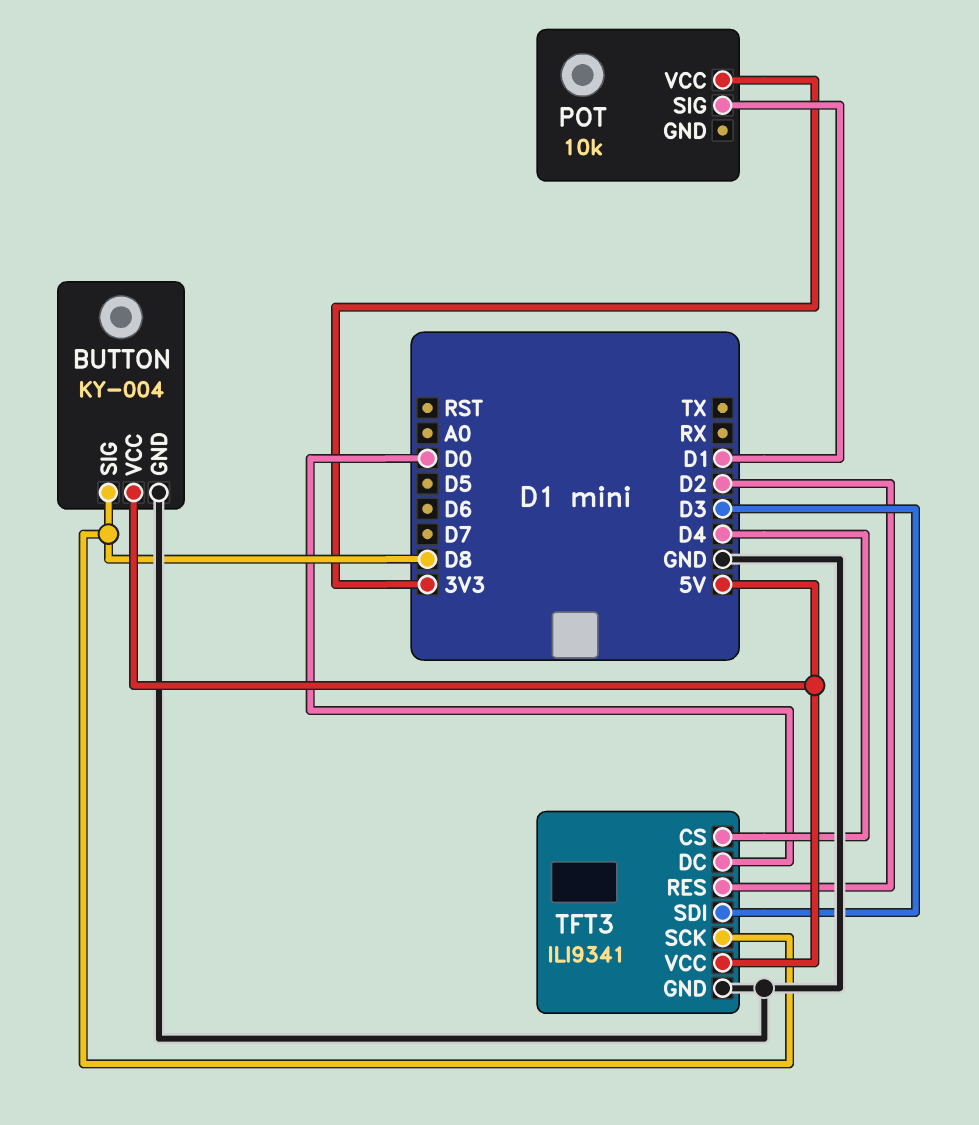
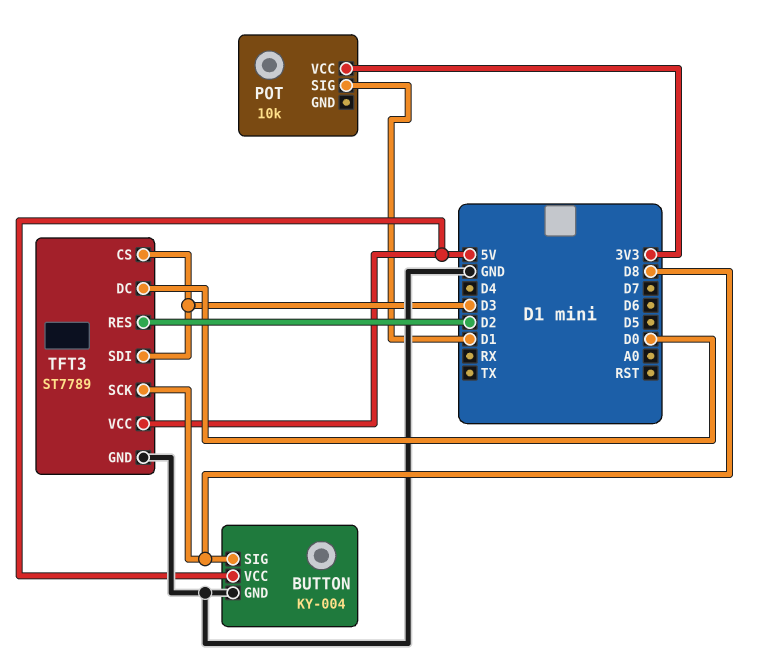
TFT3: ILI9341 -> ST7789
TFT3 pin CS: D4 -> D3

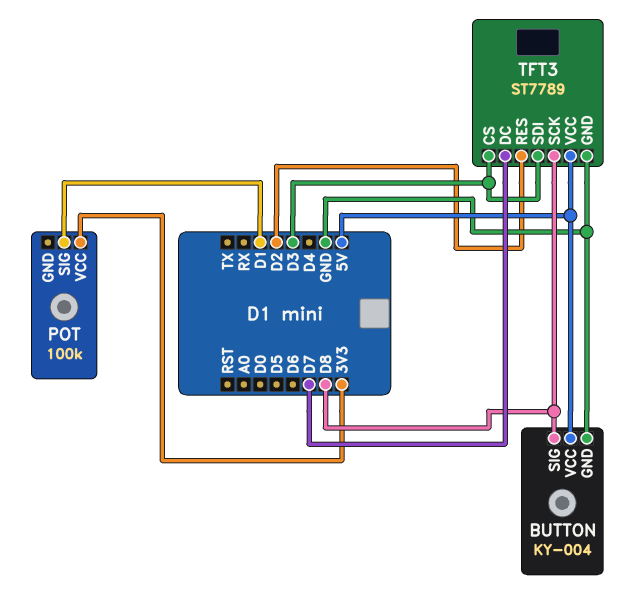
POT: 10k -> 100k
TFT3 pin DC: D0 -> D7

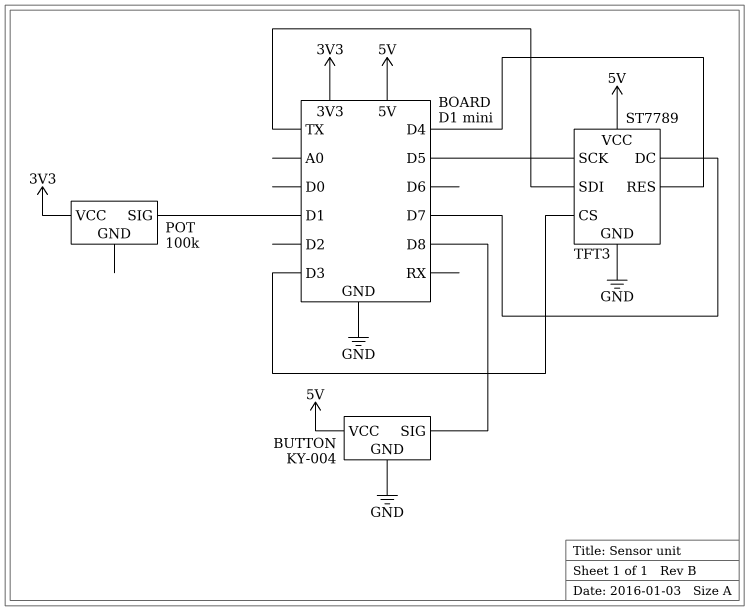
TFT3 pin RES: D2 -> D4
TFT3 pin SCK: D8 -> D5
TFT3 pin SDI: D3 -> TX

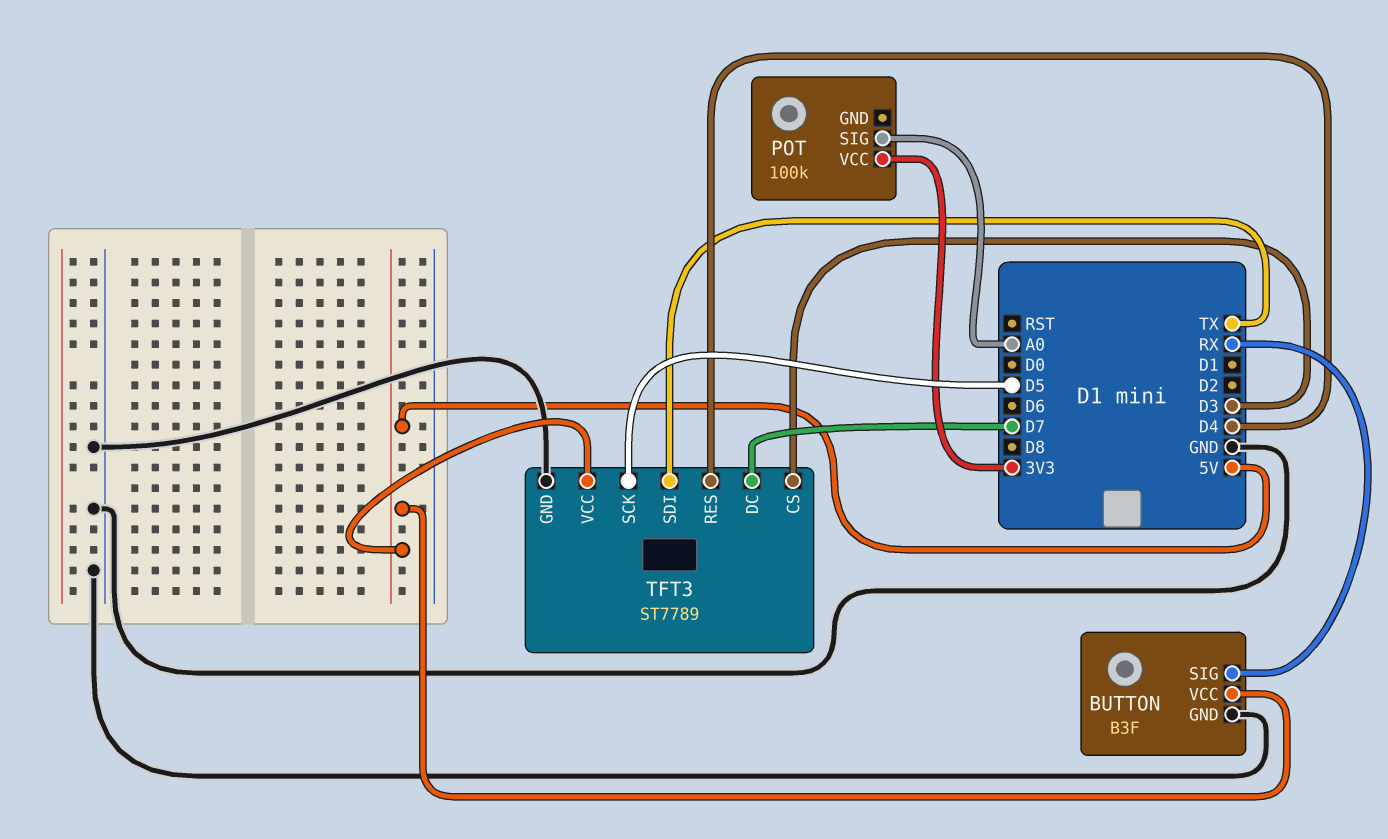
BUTTON: KY-004 -> B3F
BUTTON pin SIG: D8 -> RX
POT pin SIG: D1 -> A0

